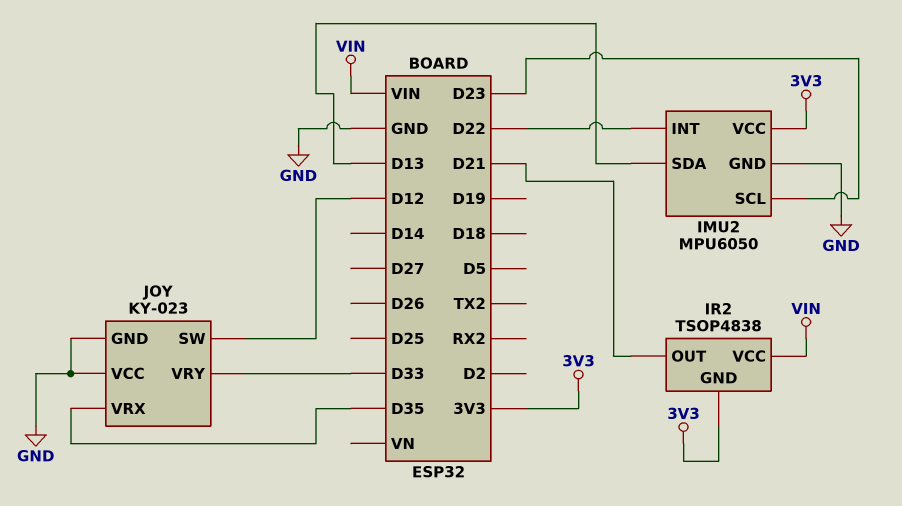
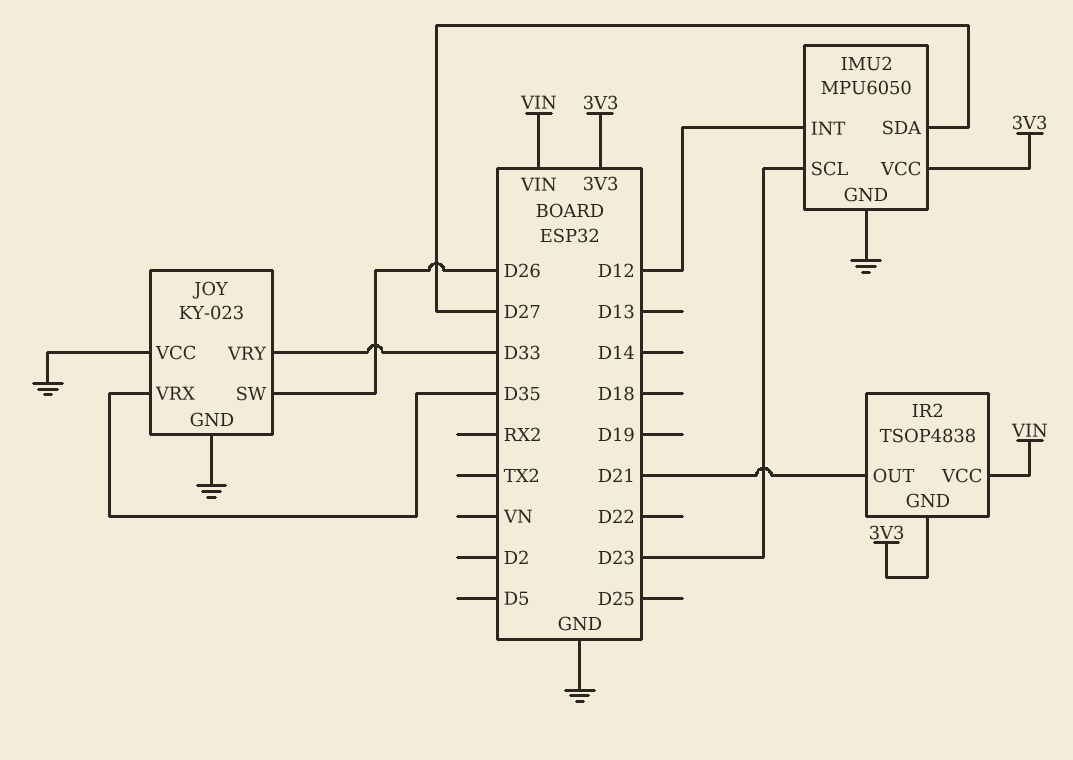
IMU2 pin INT: D22 -> D12
IMU2 pin SDA: D13 -> D27
JOY pin SW: D12 -> D26

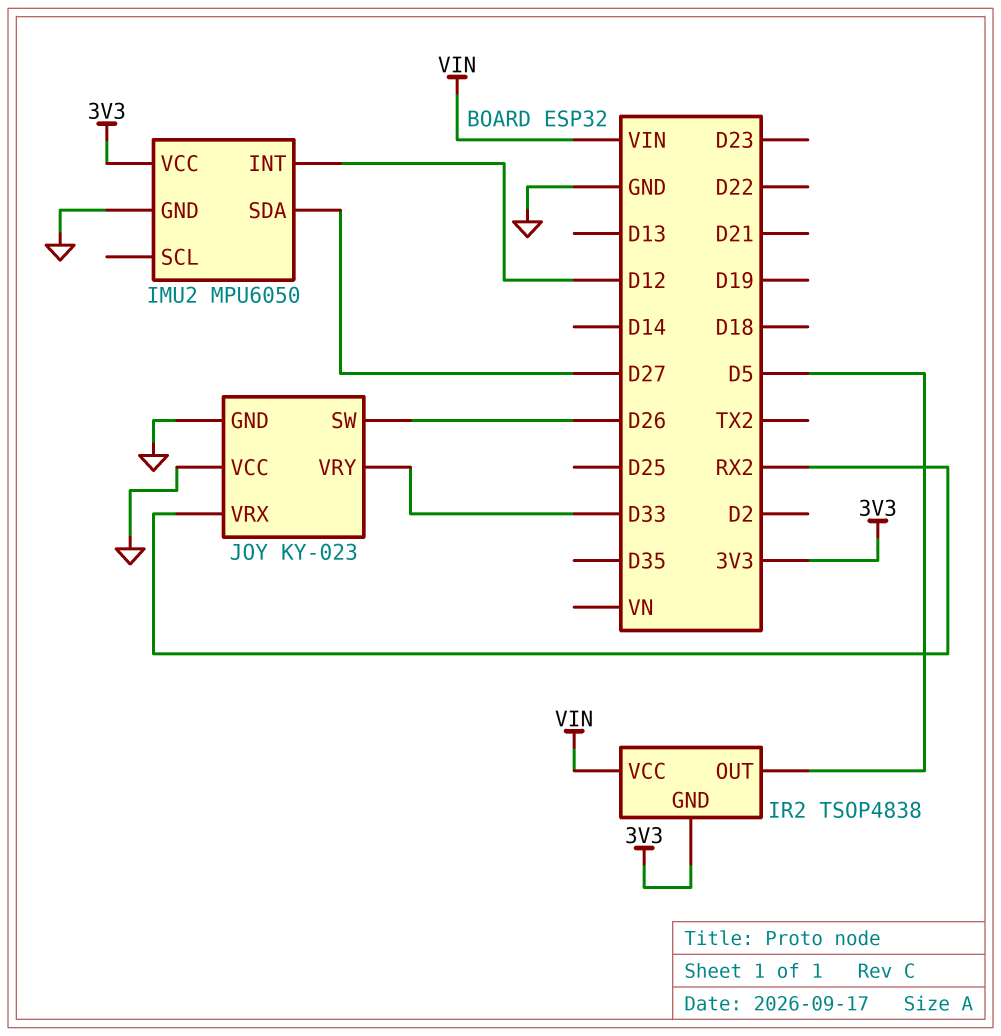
IMU2 pin SCL: D23 -> none
IR2 pin OUT: D21 -> D5
JOY pin VRX: D35 -> RX2

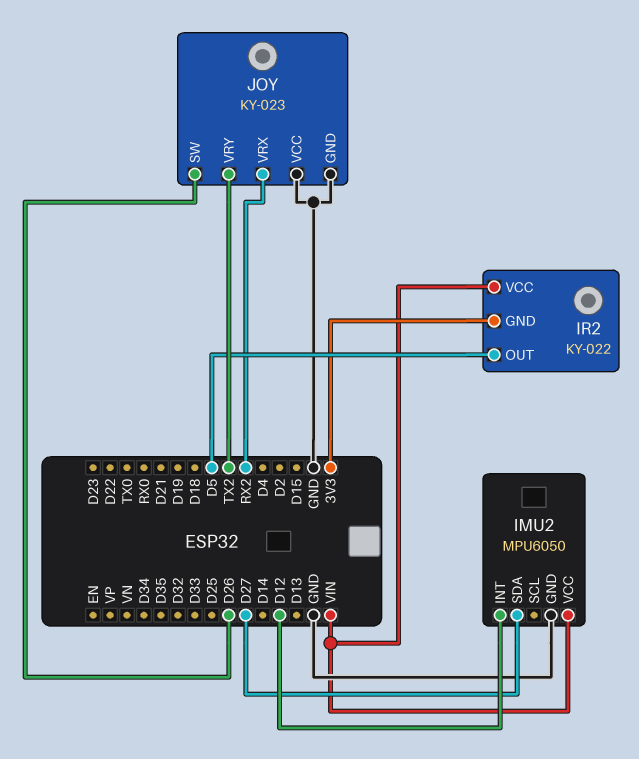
IMU2 pin VCC: 3V3 -> VIN
IR2: TSOP4838 -> KY-022
JOY pin VRY: D33 -> TX2

